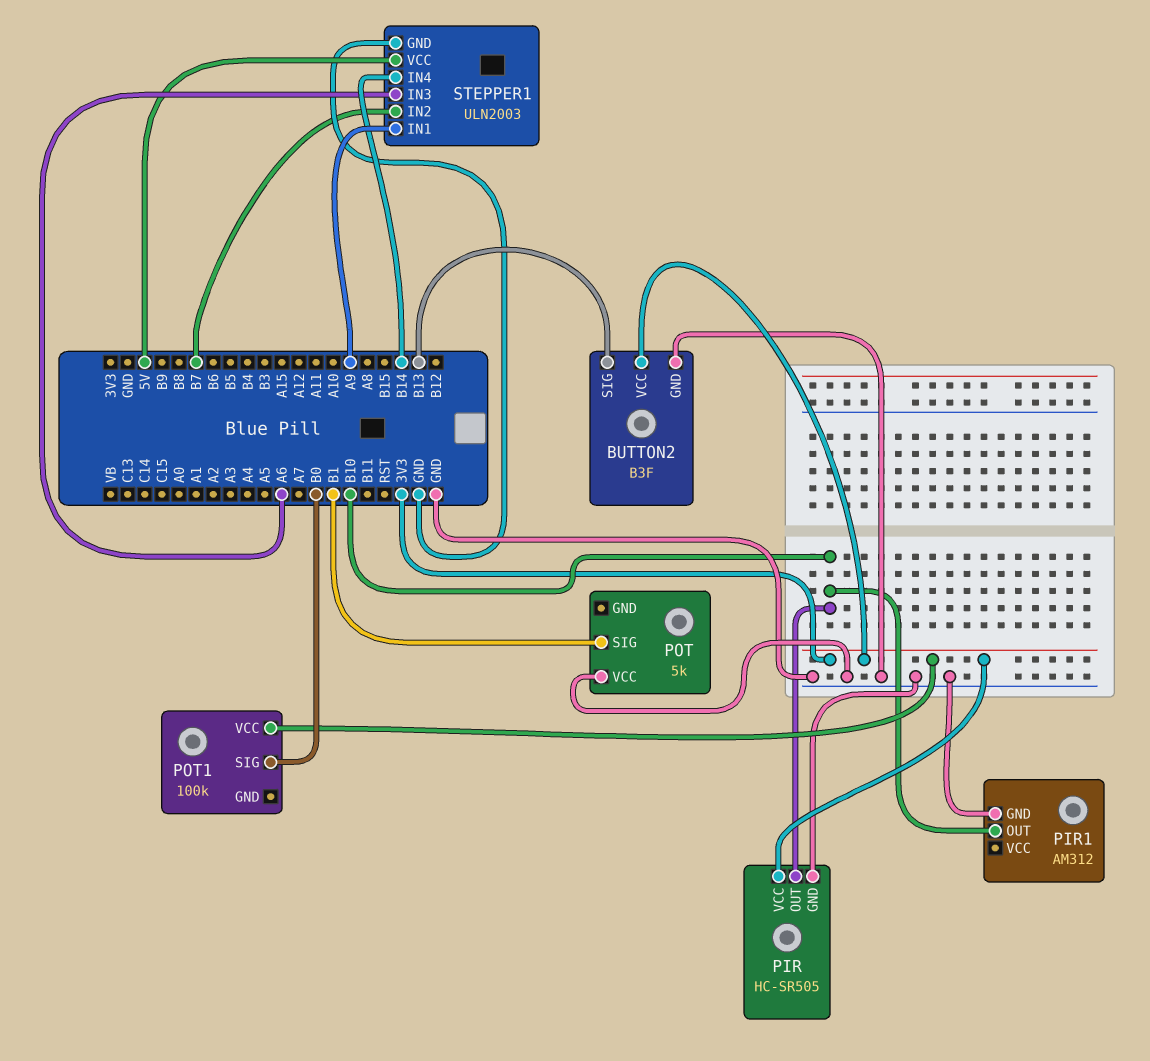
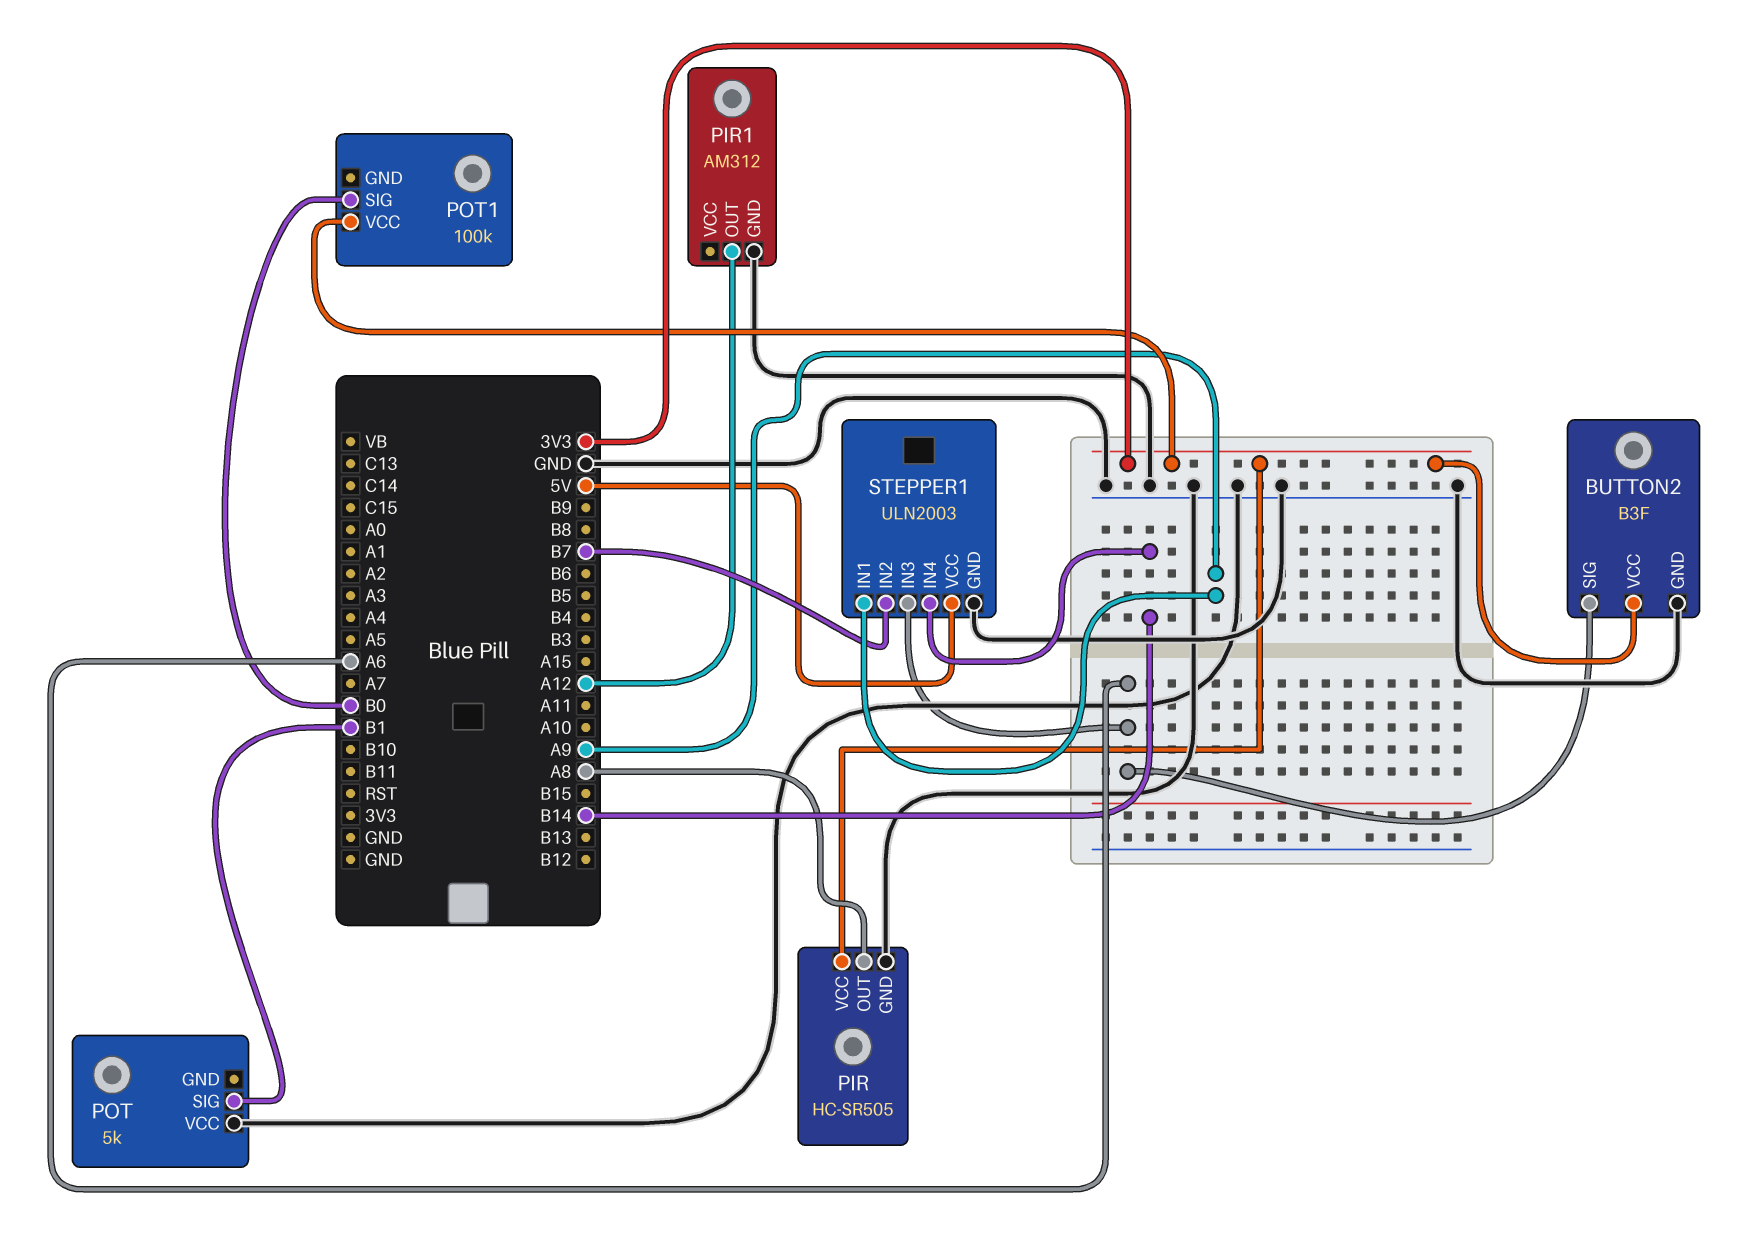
BUTTON2 pin SIG: B13 -> A6
PIR pin OUT: B10 -> A8
PIR1 pin OUT: B10 -> A12

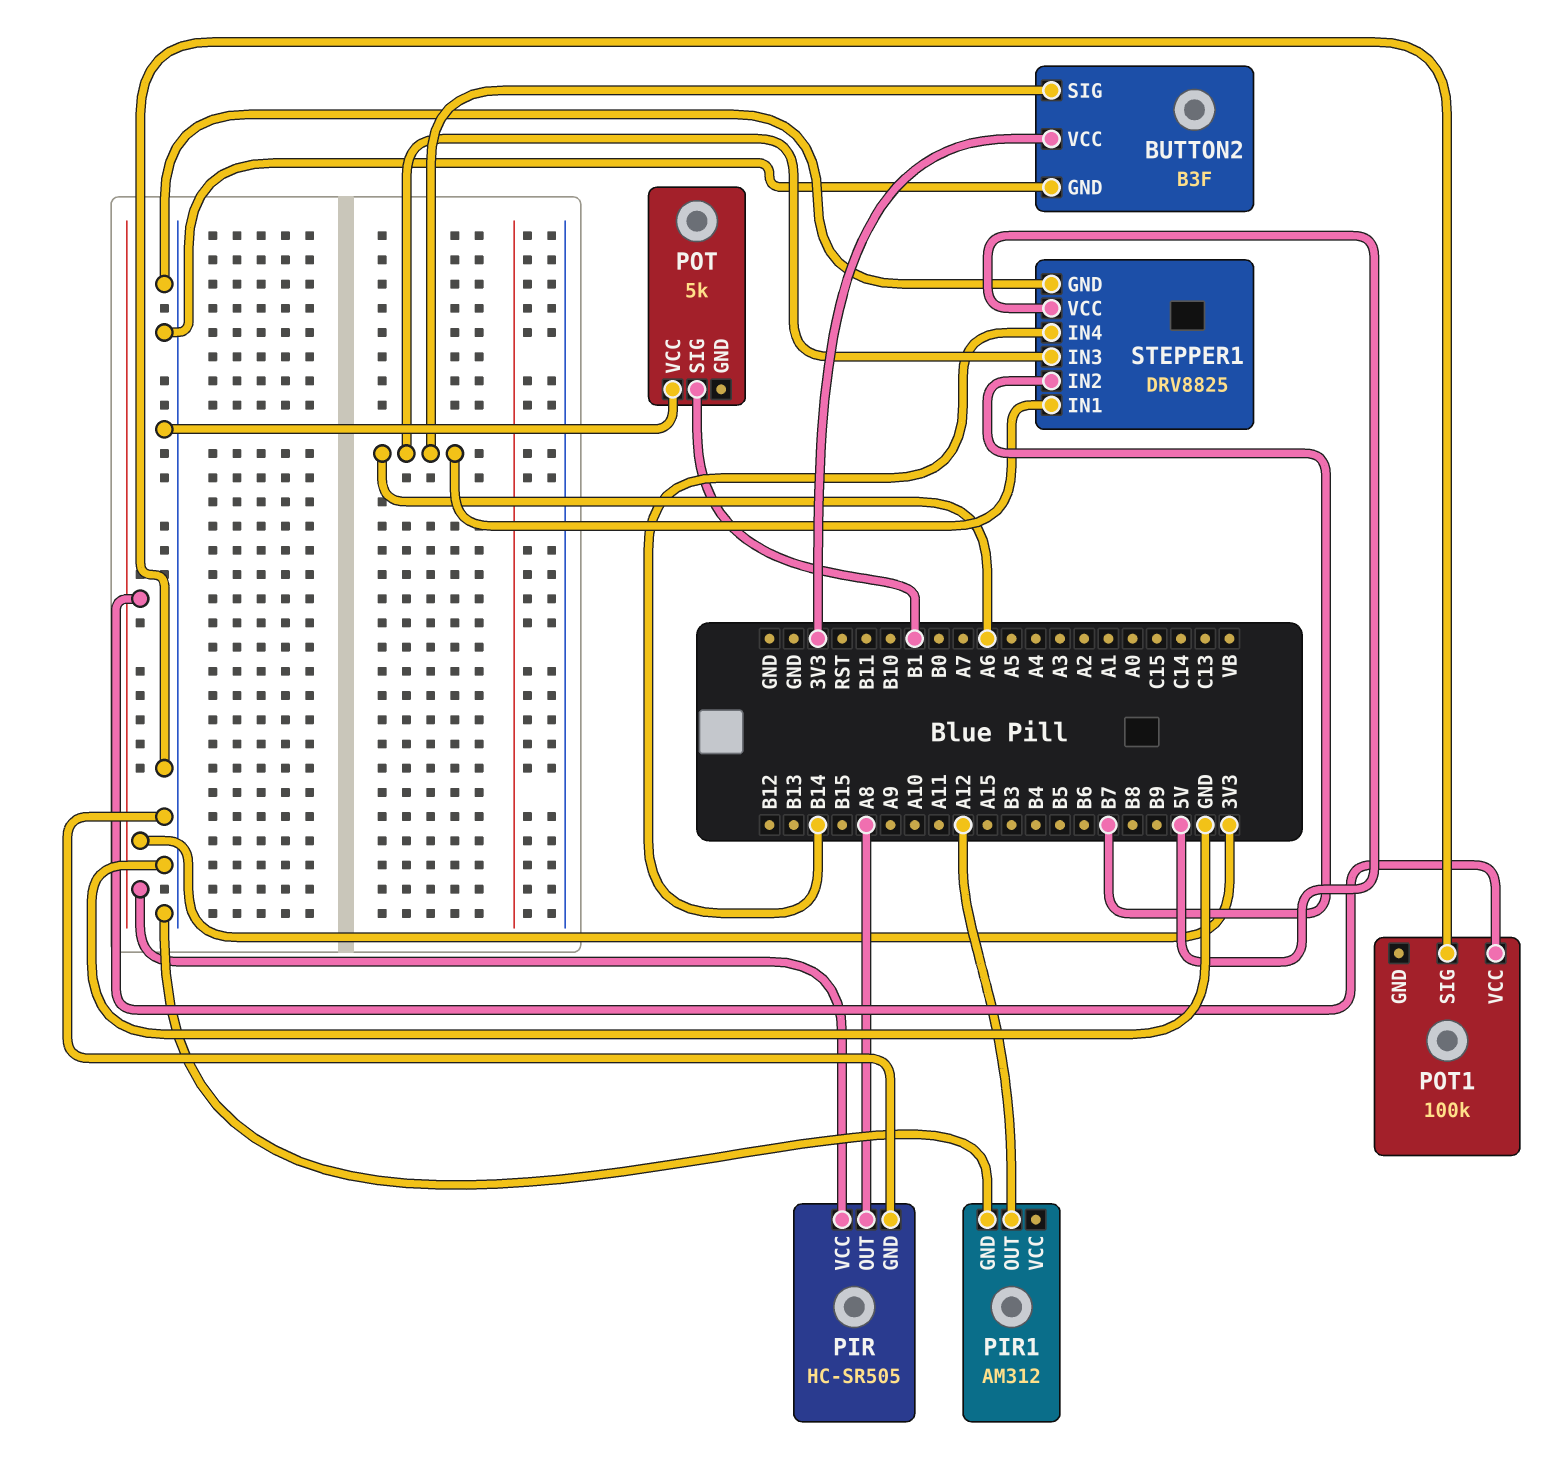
POT1 pin SIG: B0 -> GND
STEPPER1: ULN2003 -> DRV8825
STEPPER1 pin IN1: A9 -> A6

